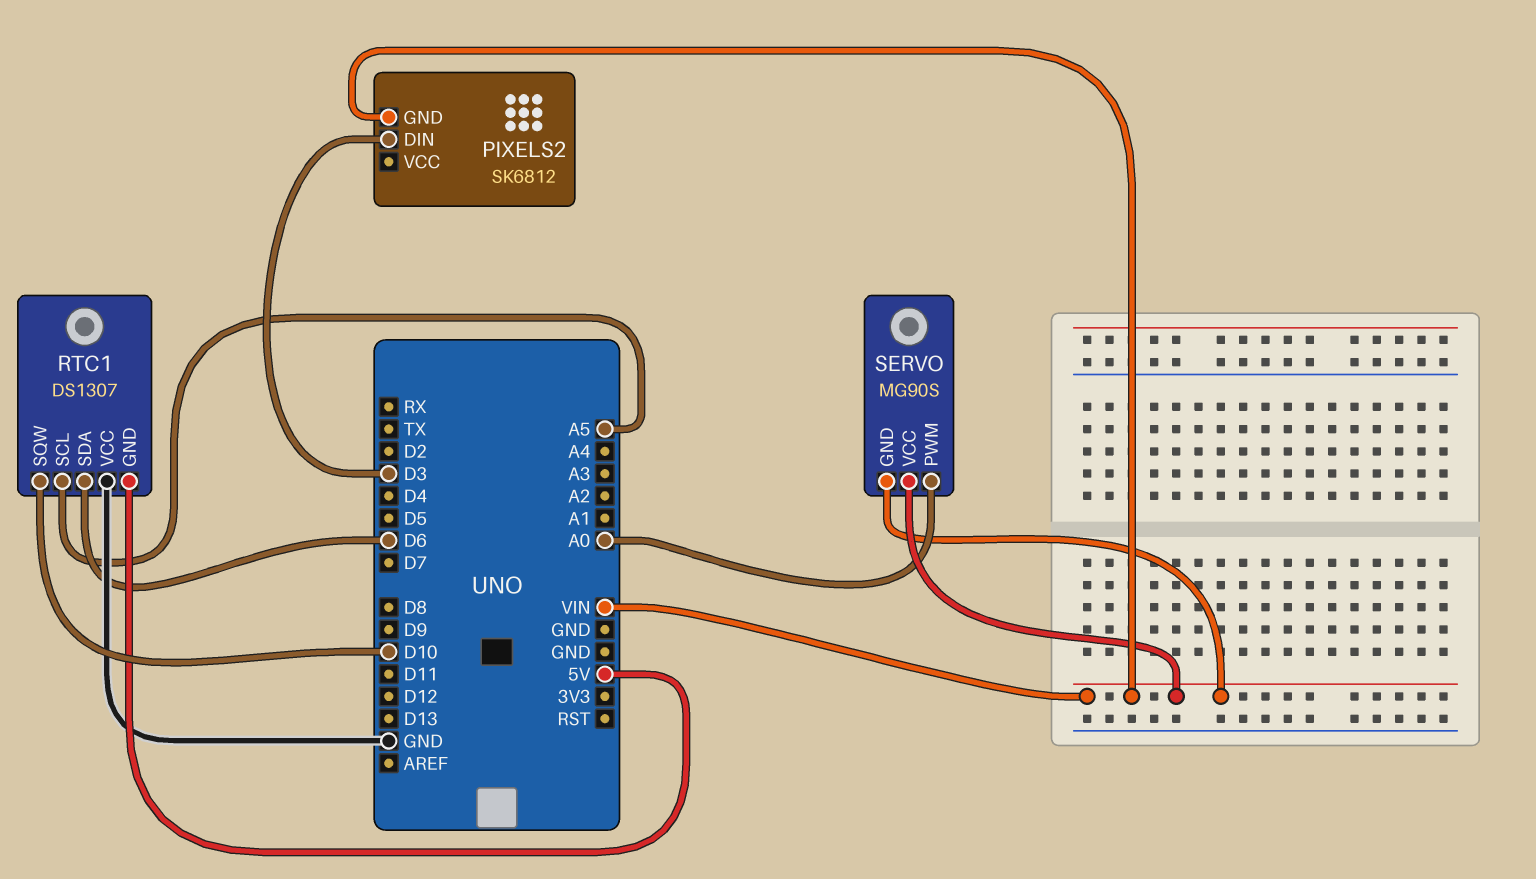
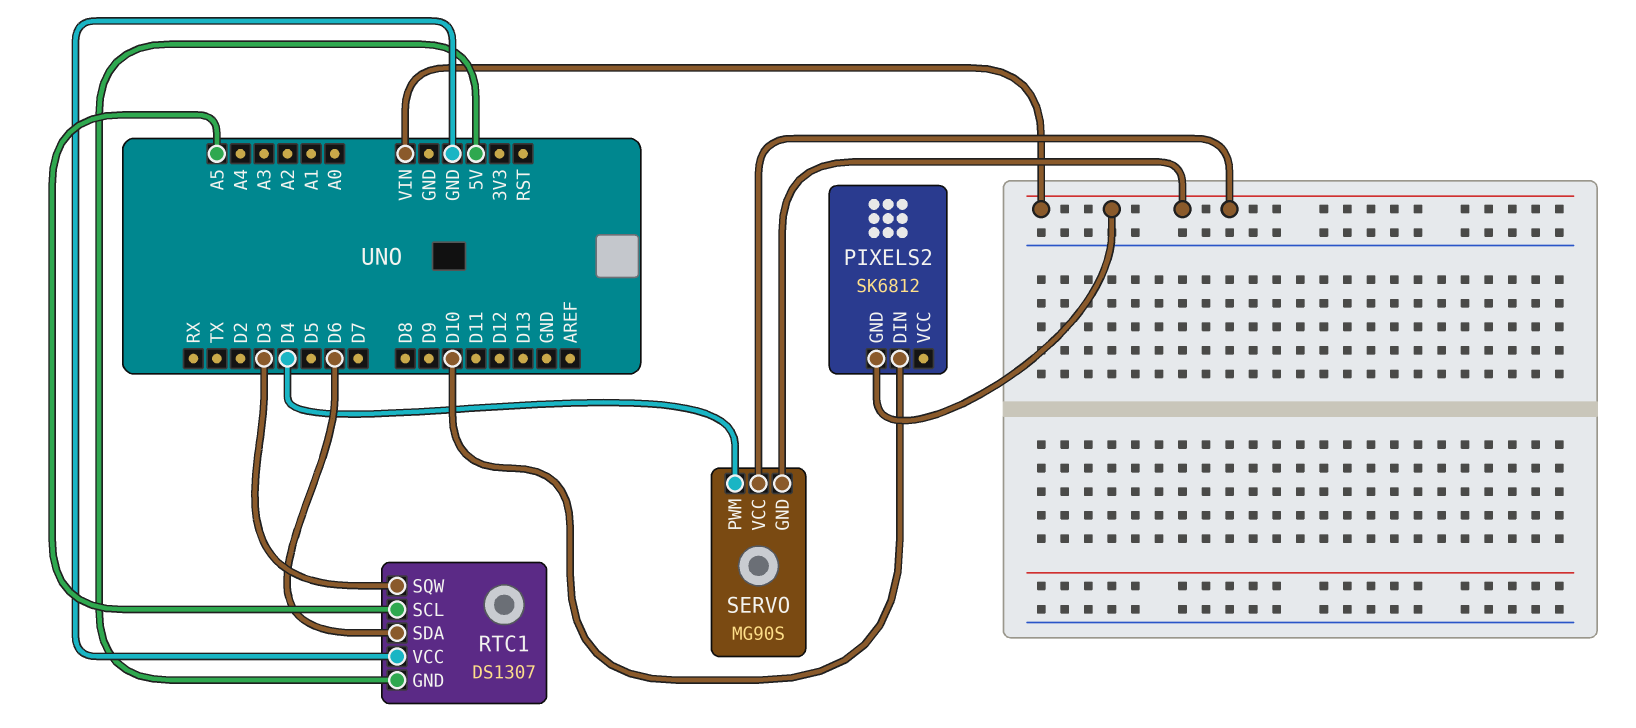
PIXELS2 pin DIN: D3 -> D10
RTC1 pin SQW: D10 -> D3
SERVO pin PWM: A0 -> D4

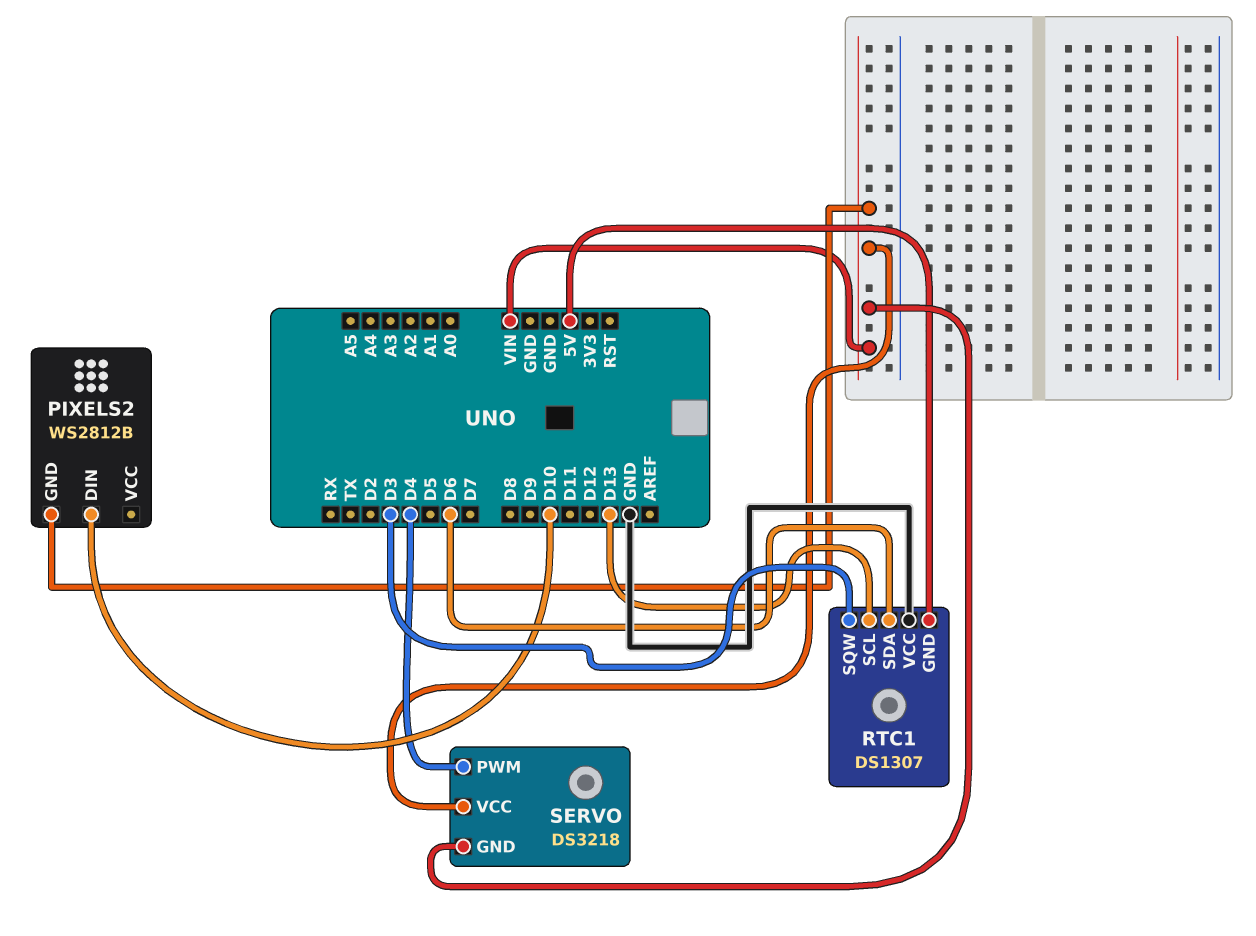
PIXELS2: SK6812 -> WS2812B
RTC1 pin SCL: A5 -> D13
SERVO: MG90S -> DS3218

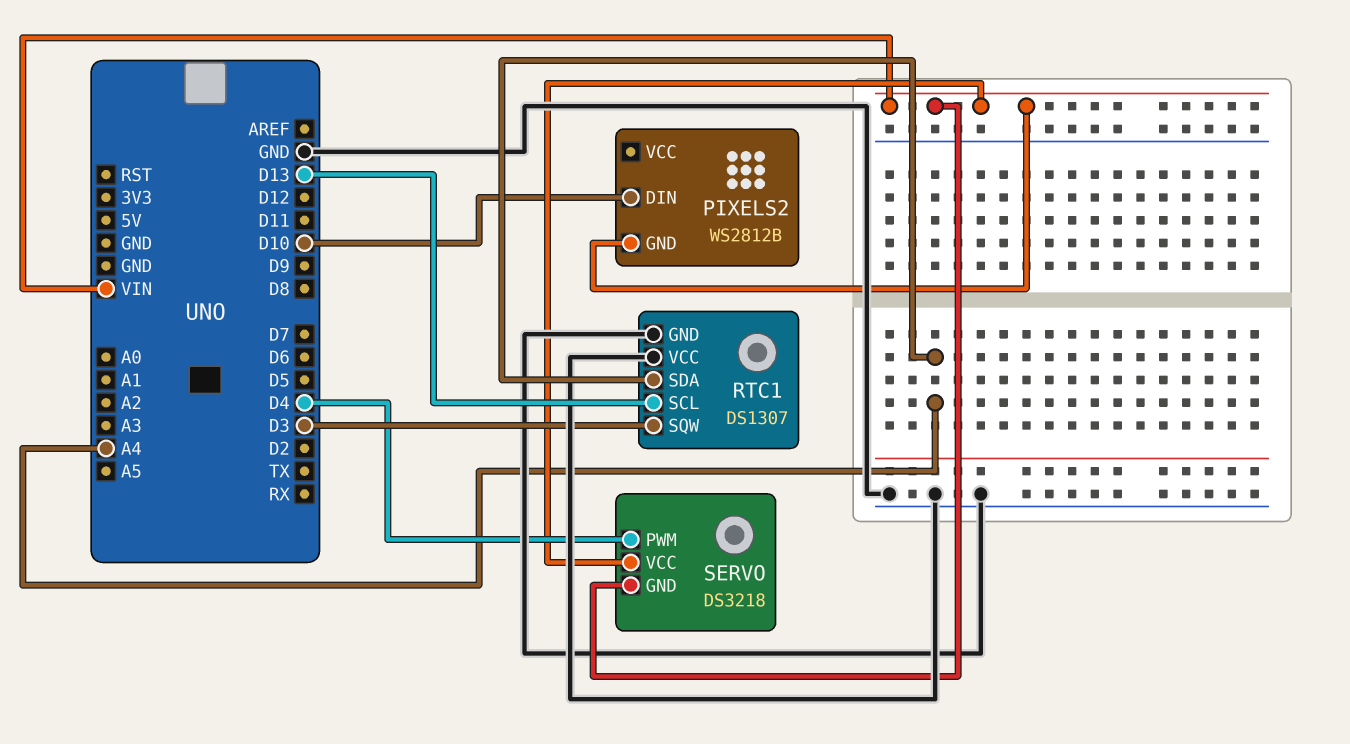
RTC1 pin GND: 5V -> GND
RTC1 pin SDA: D6 -> A4

